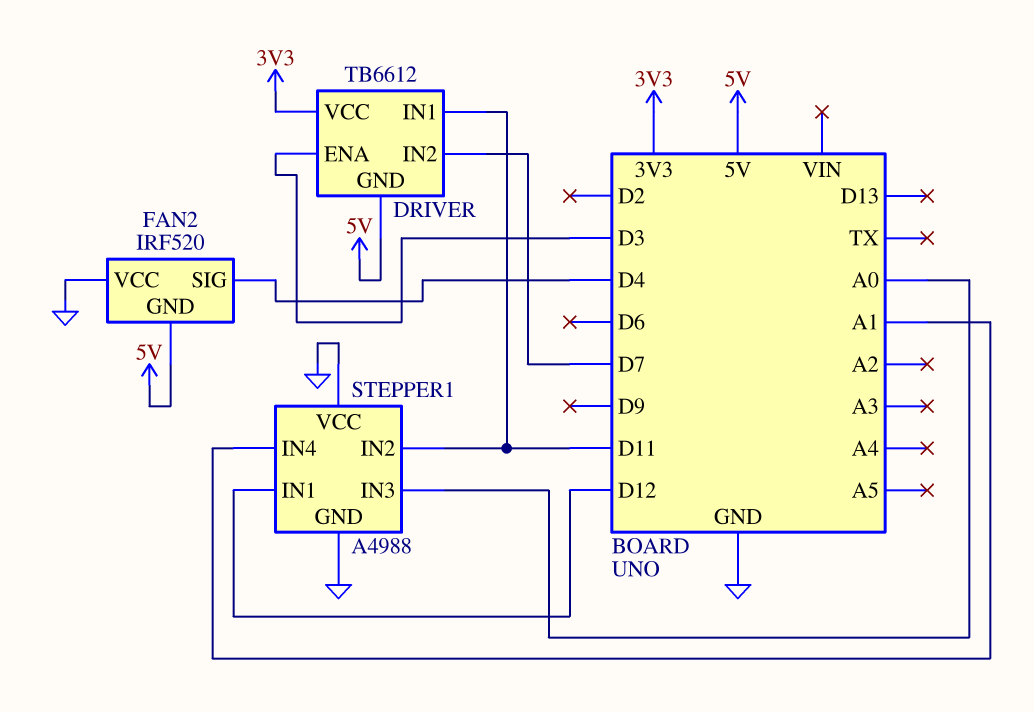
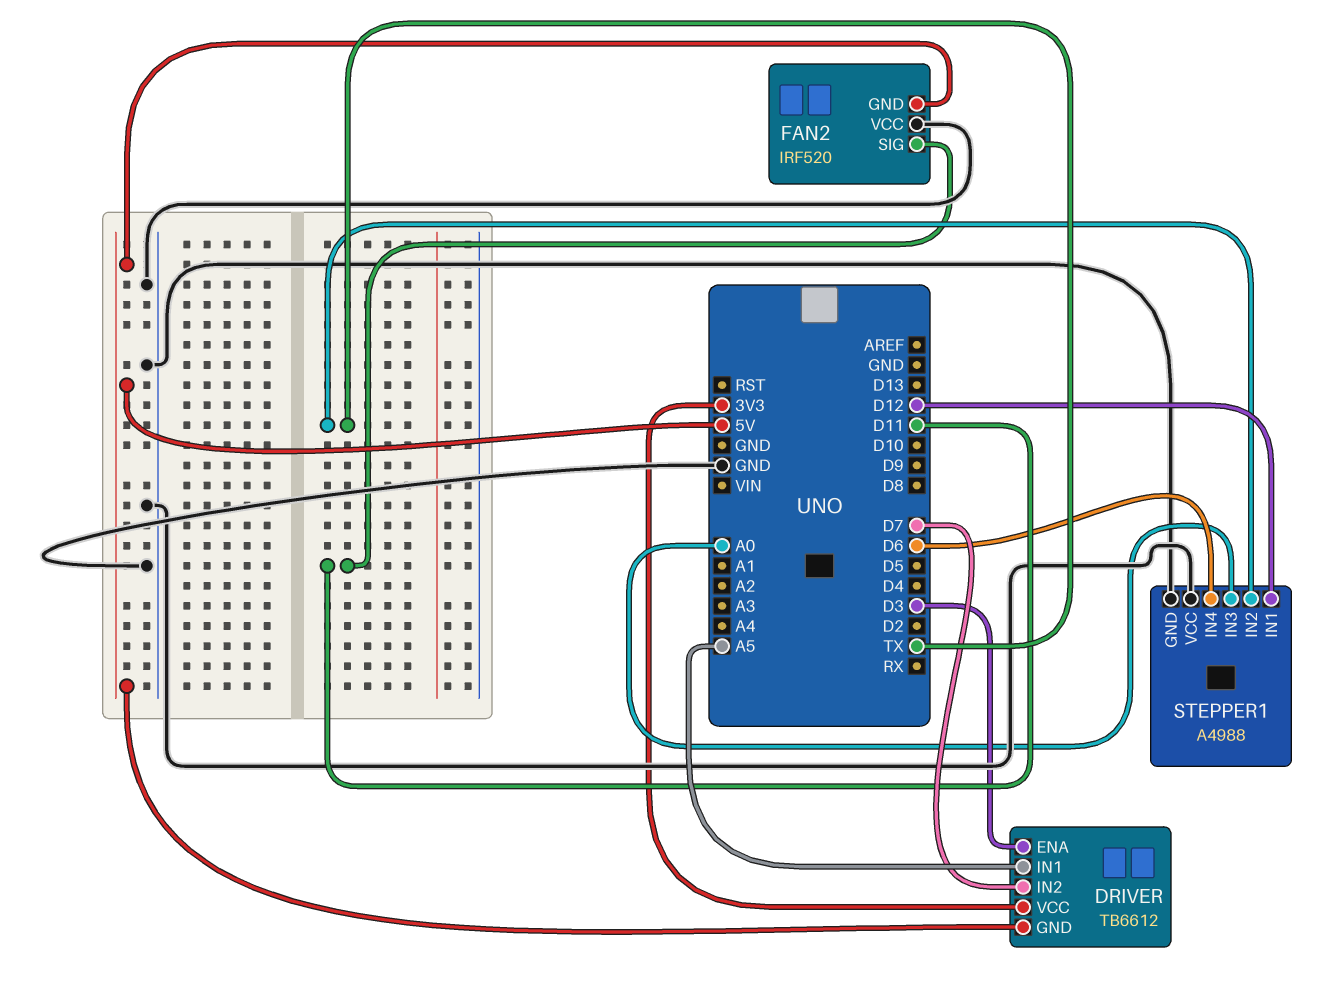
DRIVER pin IN1: D11 -> A5
FAN2 pin SIG: D4 -> D11
STEPPER1 pin IN2: D11 -> TX
STEPPER1 pin IN4: A1 -> D6

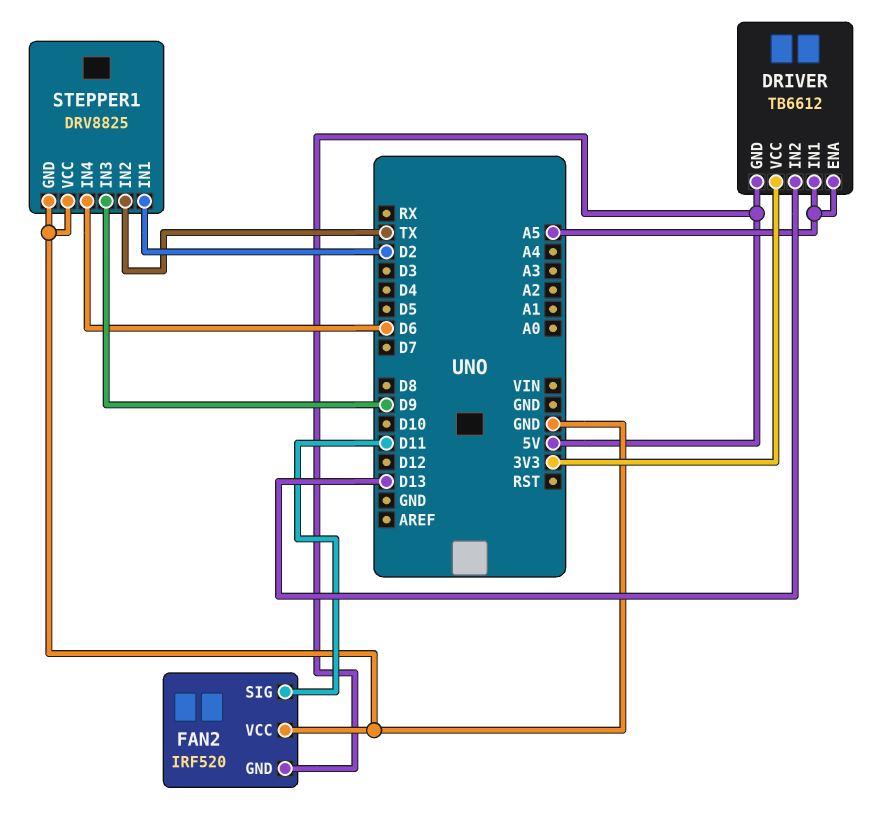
DRIVER pin ENA: D3 -> A5
DRIVER pin IN2: D7 -> D13
STEPPER1: A4988 -> DRV8825
STEPPER1 pin IN1: D12 -> D2
STEPPER1 pin IN3: A0 -> D9

